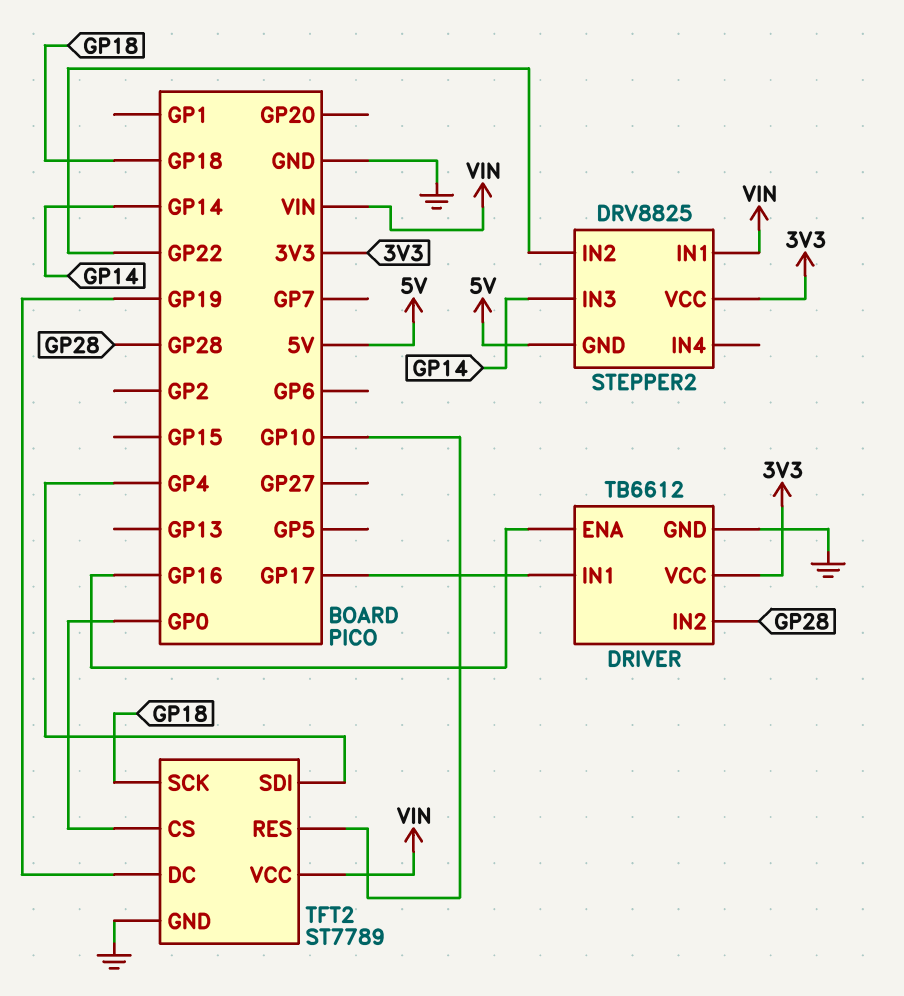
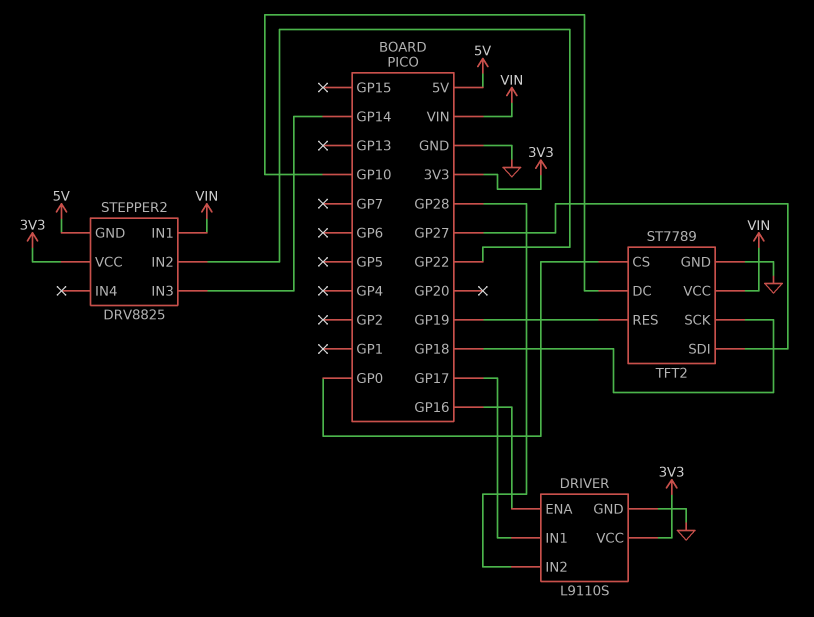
DRIVER: TB6612 -> L9110S
TFT2 pin DC: GP19 -> GP10
TFT2 pin RES: GP10 -> GP19
TFT2 pin SDI: GP4 -> GP27

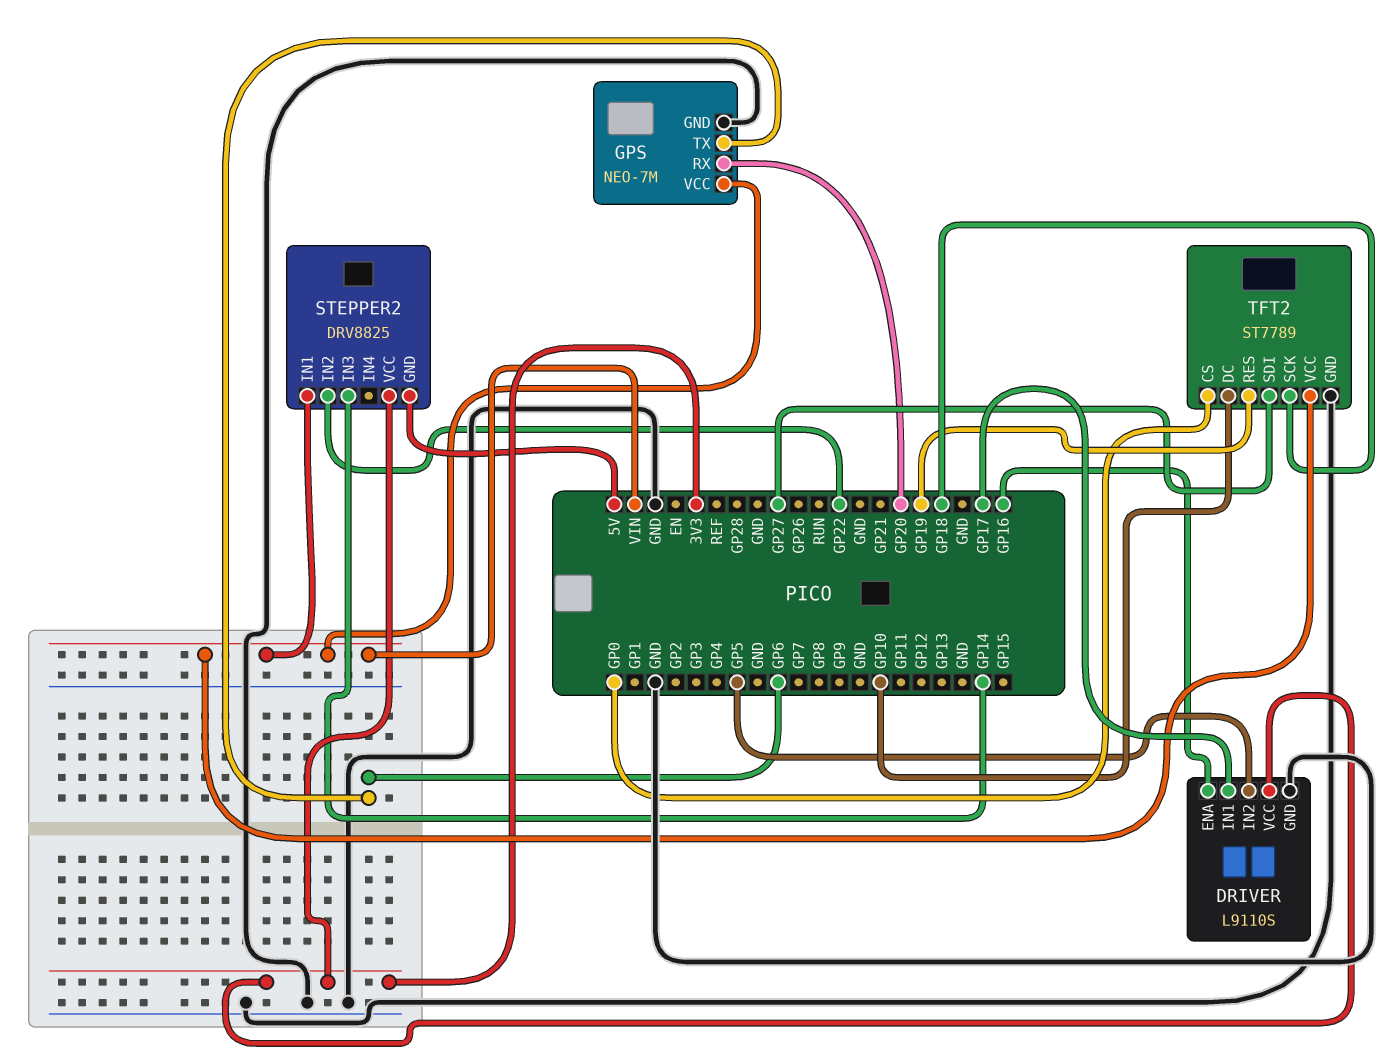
DRIVER pin IN2: GP28 -> GP5
GPS: none -> NEO-7M
GPS pin GND: none -> GND
GPS pin RX: none -> GP20
GPS pin TX: none -> GP6
GPS pin VCC: none -> VIN

